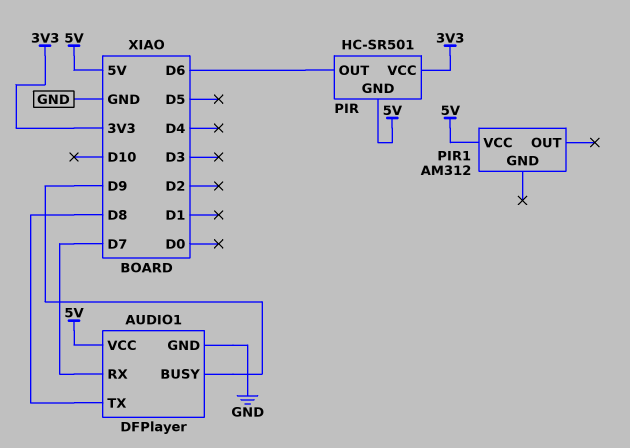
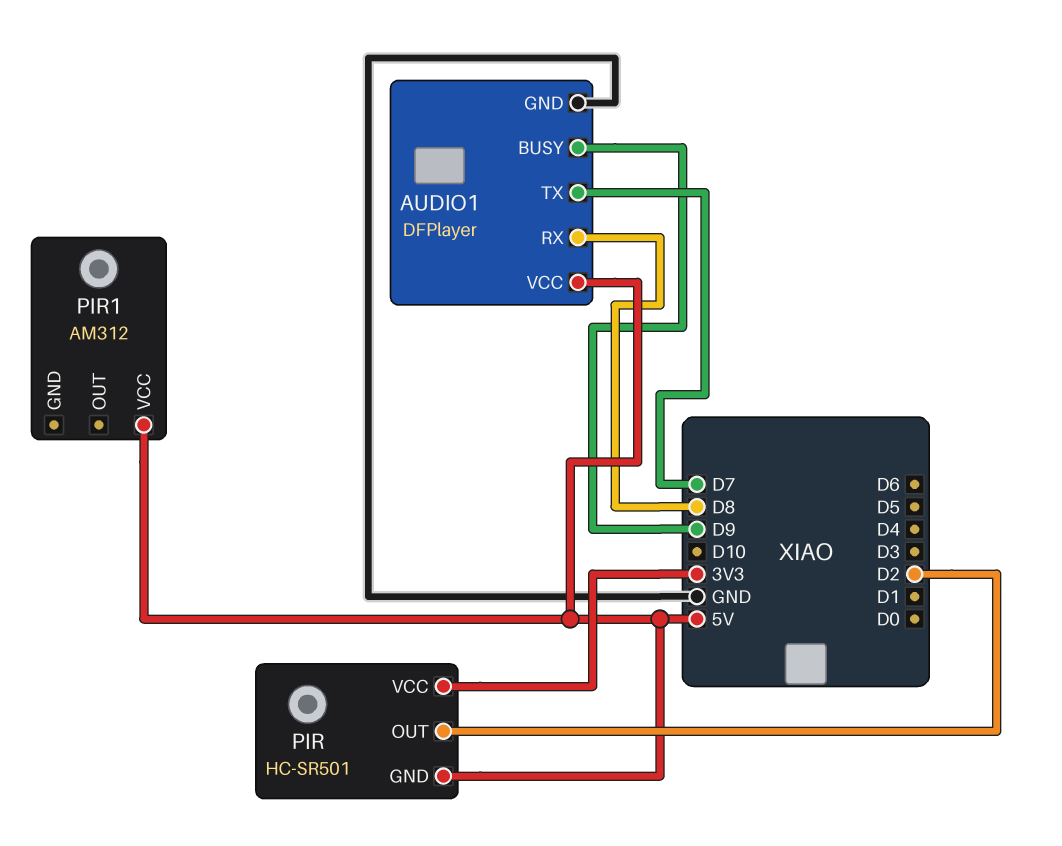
AUDIO1 pin RX: D7 -> D8
AUDIO1 pin TX: D8 -> D7
PIR pin OUT: D6 -> D2

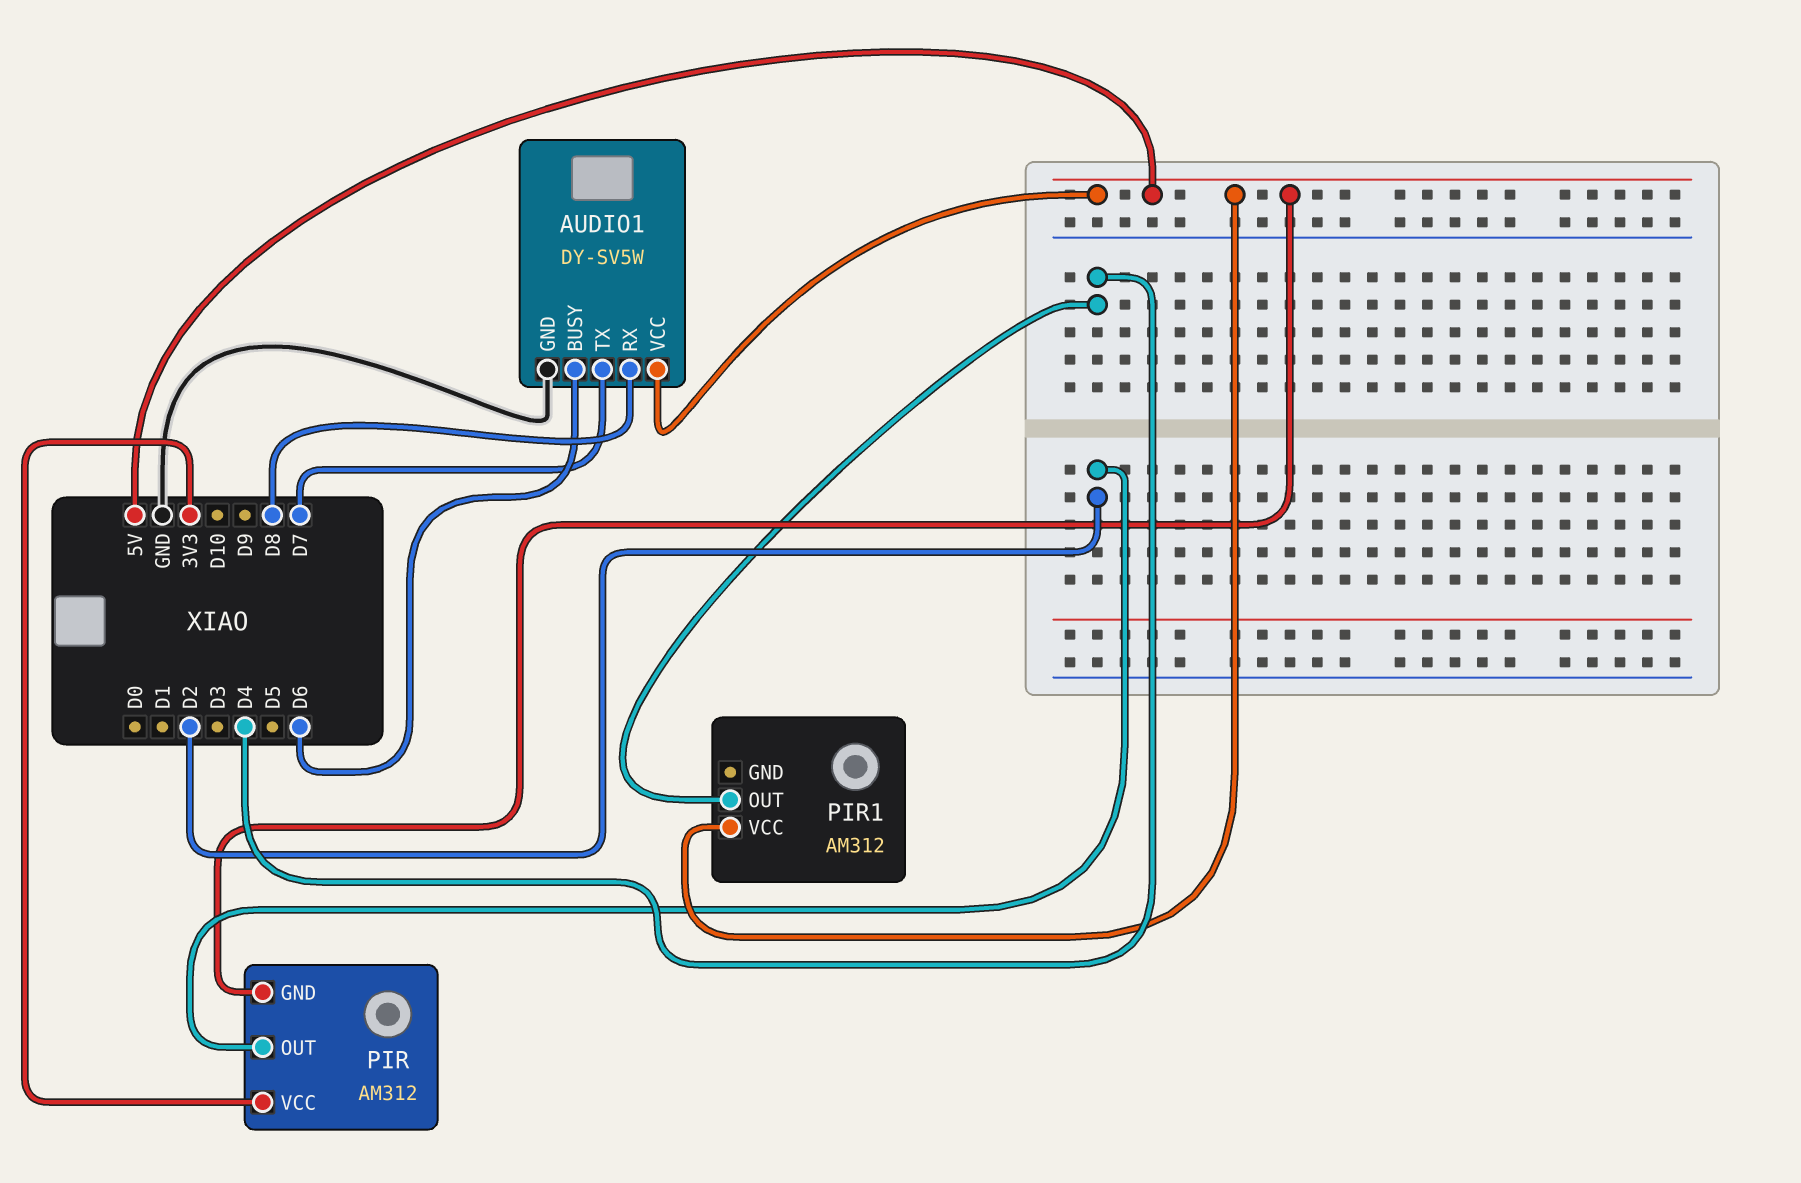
AUDIO1: DFPlayer -> DY-SV5W
AUDIO1 pin BUSY: D9 -> D6
PIR: HC-SR501 -> AM312
PIR1 pin OUT: none -> D4

